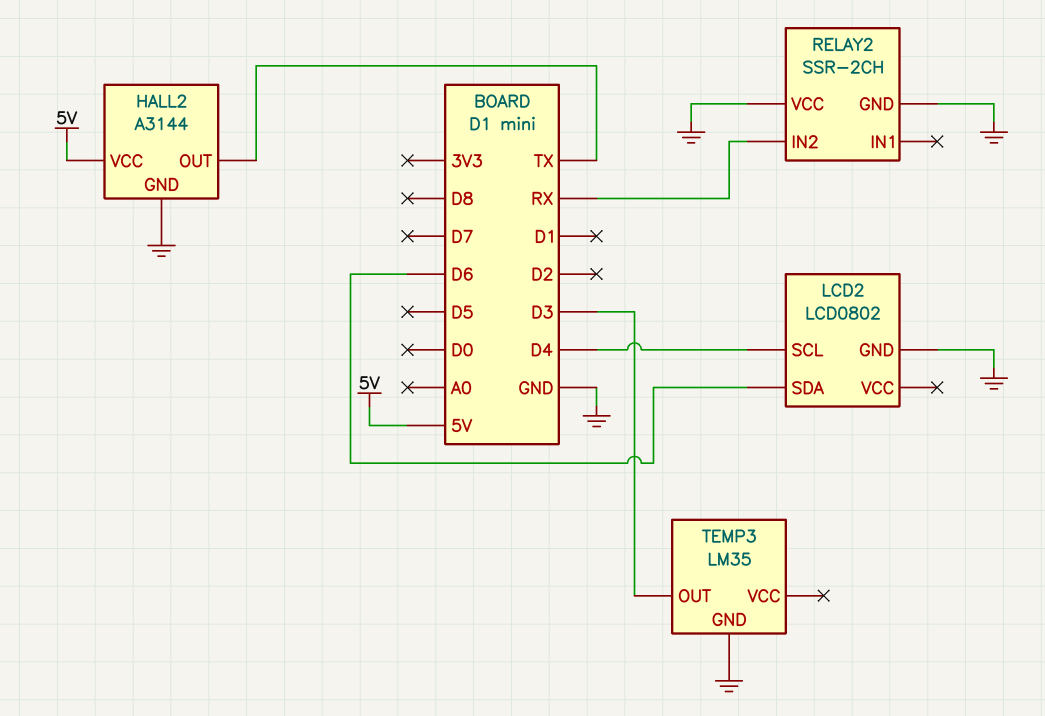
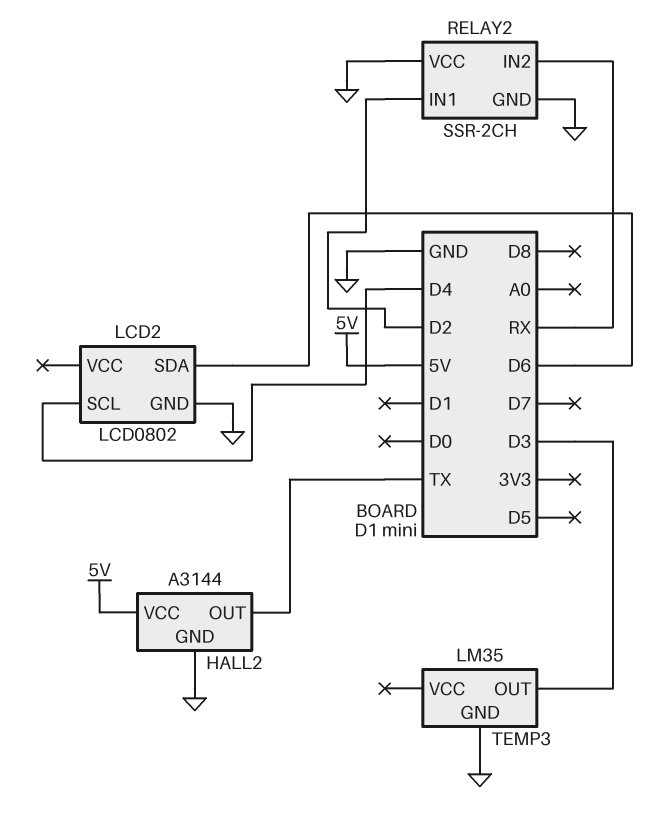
RELAY2 pin IN1: none -> D2

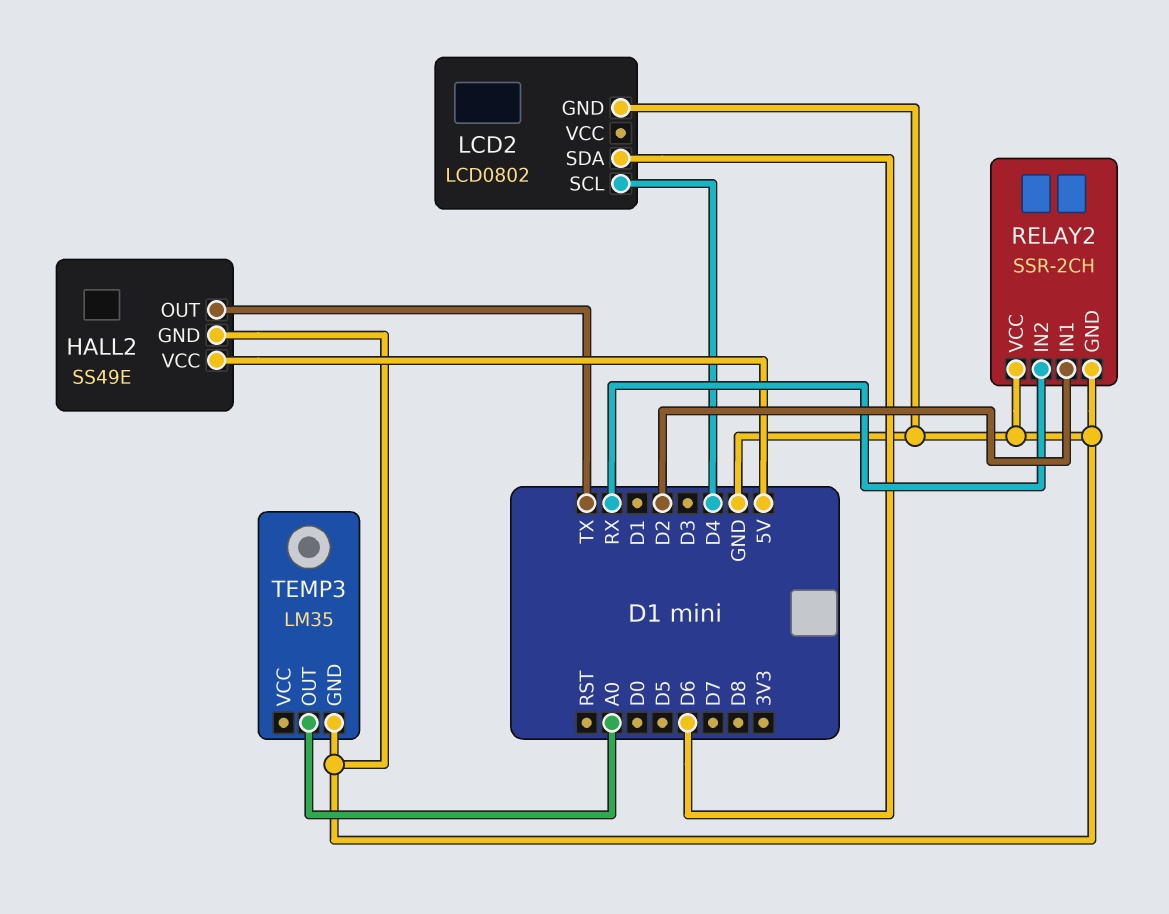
HALL2: A3144 -> SS49E
TEMP3 pin OUT: D3 -> A0

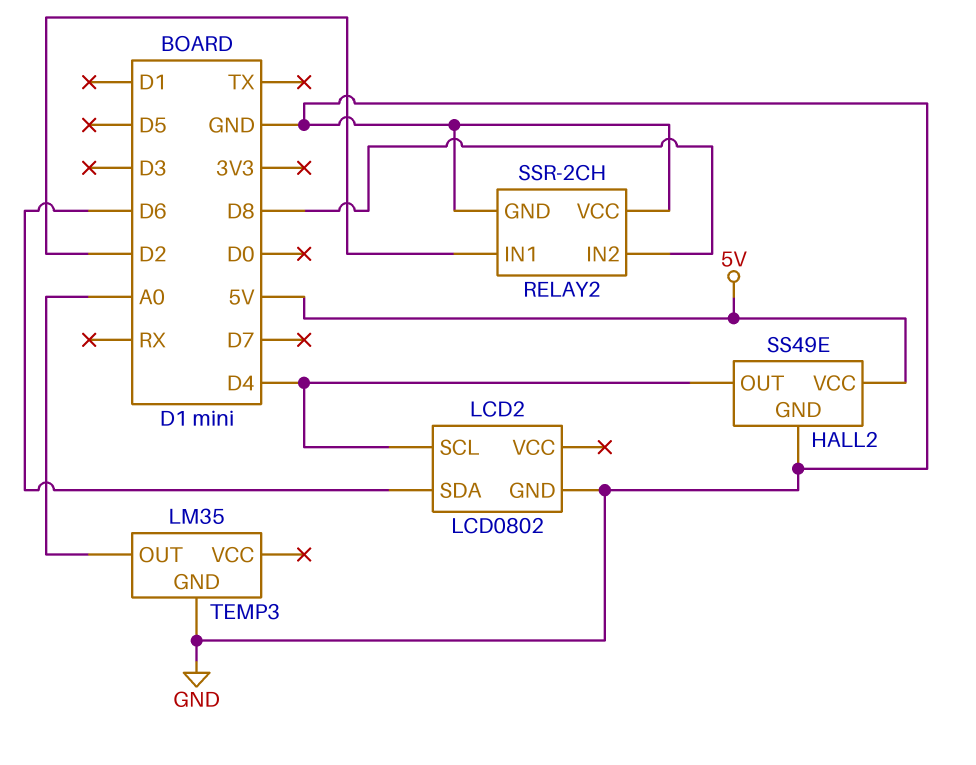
HALL2 pin OUT: TX -> D4
RELAY2 pin IN2: RX -> D8

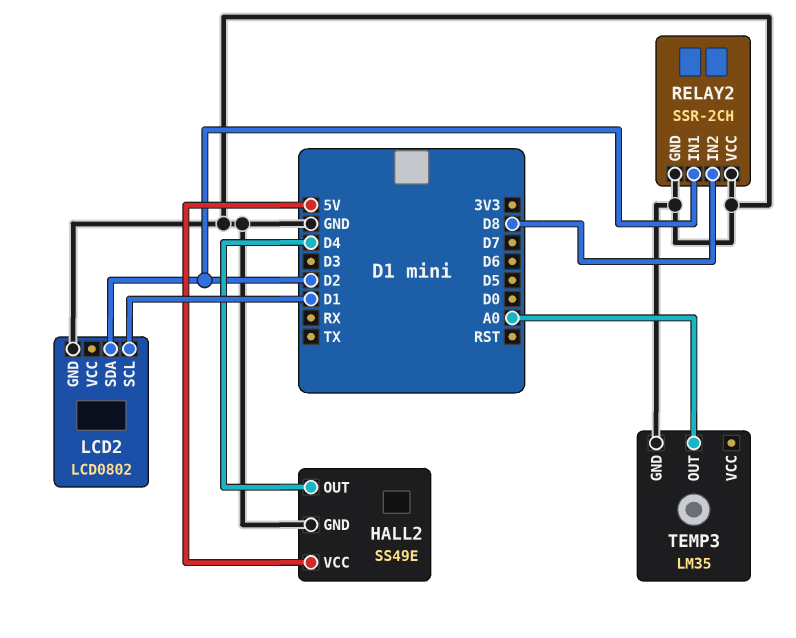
LCD2 pin SCL: D4 -> D1
LCD2 pin SDA: D6 -> D2

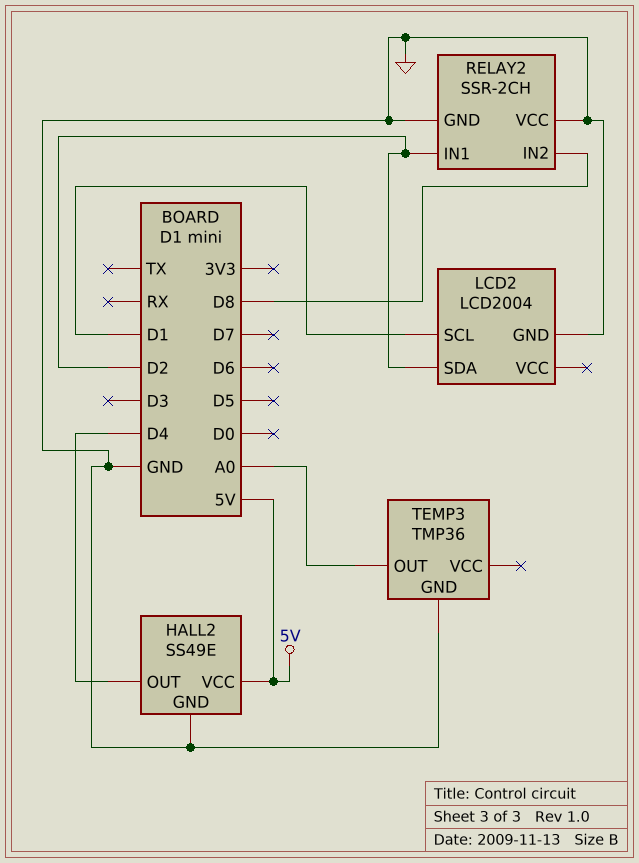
LCD2: LCD0802 -> LCD2004
TEMP3: LM35 -> TMP36

